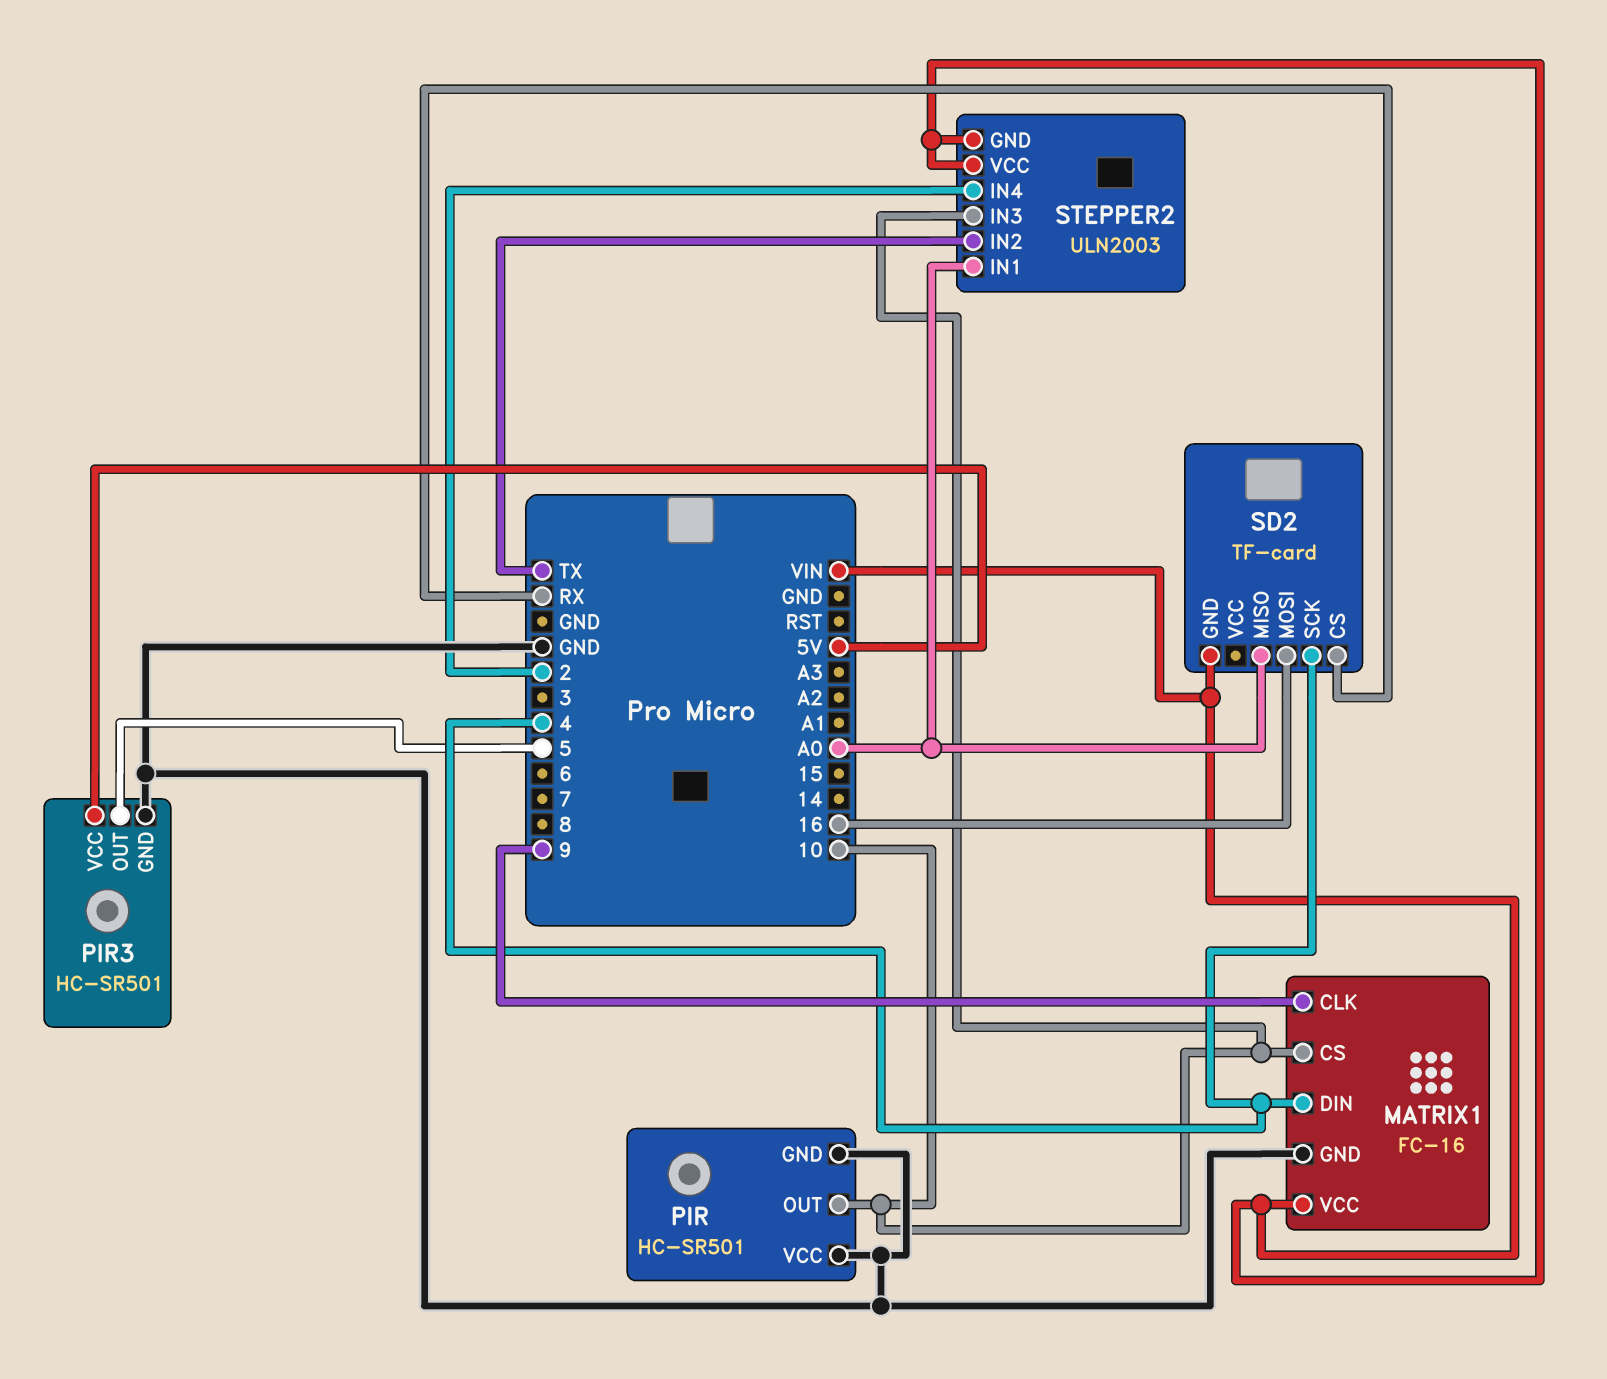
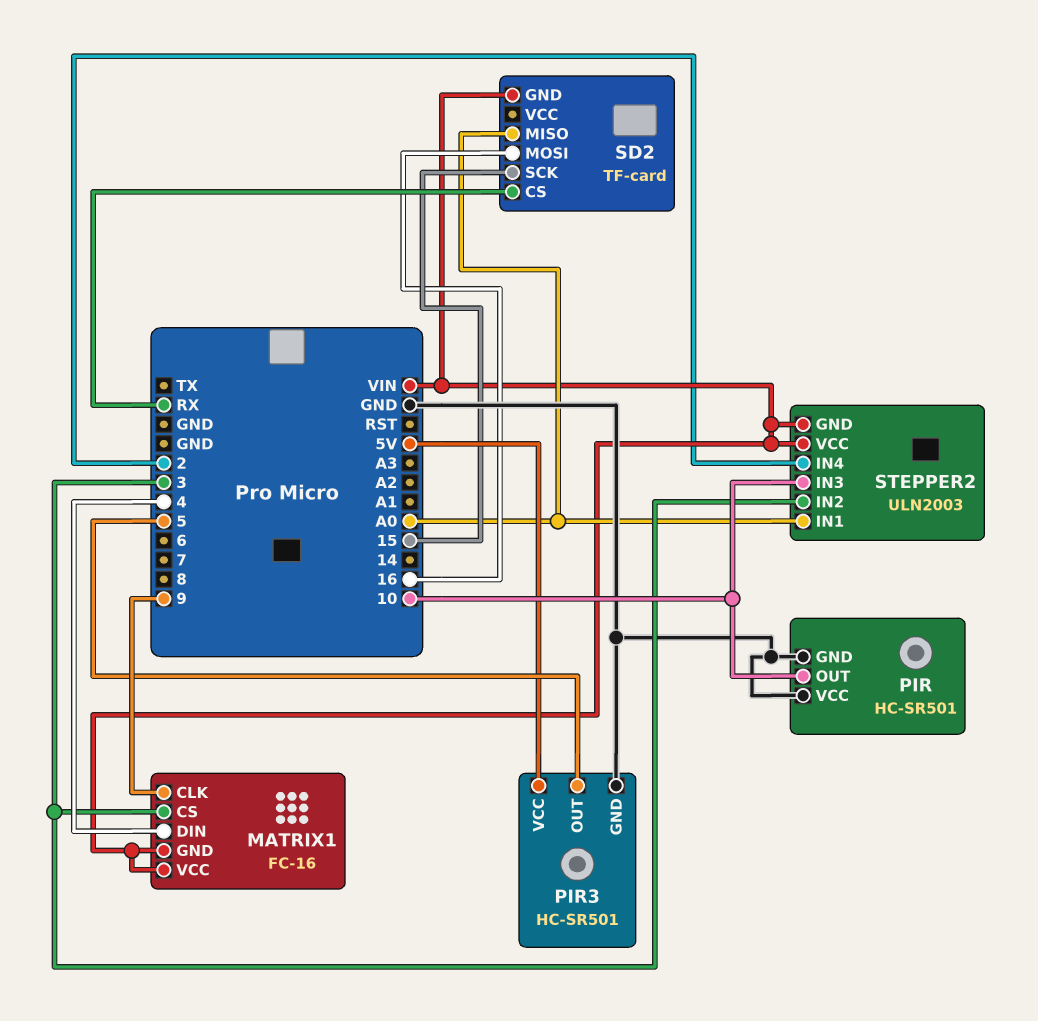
MATRIX1 pin CS: 10 -> 3
MATRIX1 pin GND: GND -> VIN
SD2 pin SCK: 4 -> 15
STEPPER2 pin IN2: TX -> 3

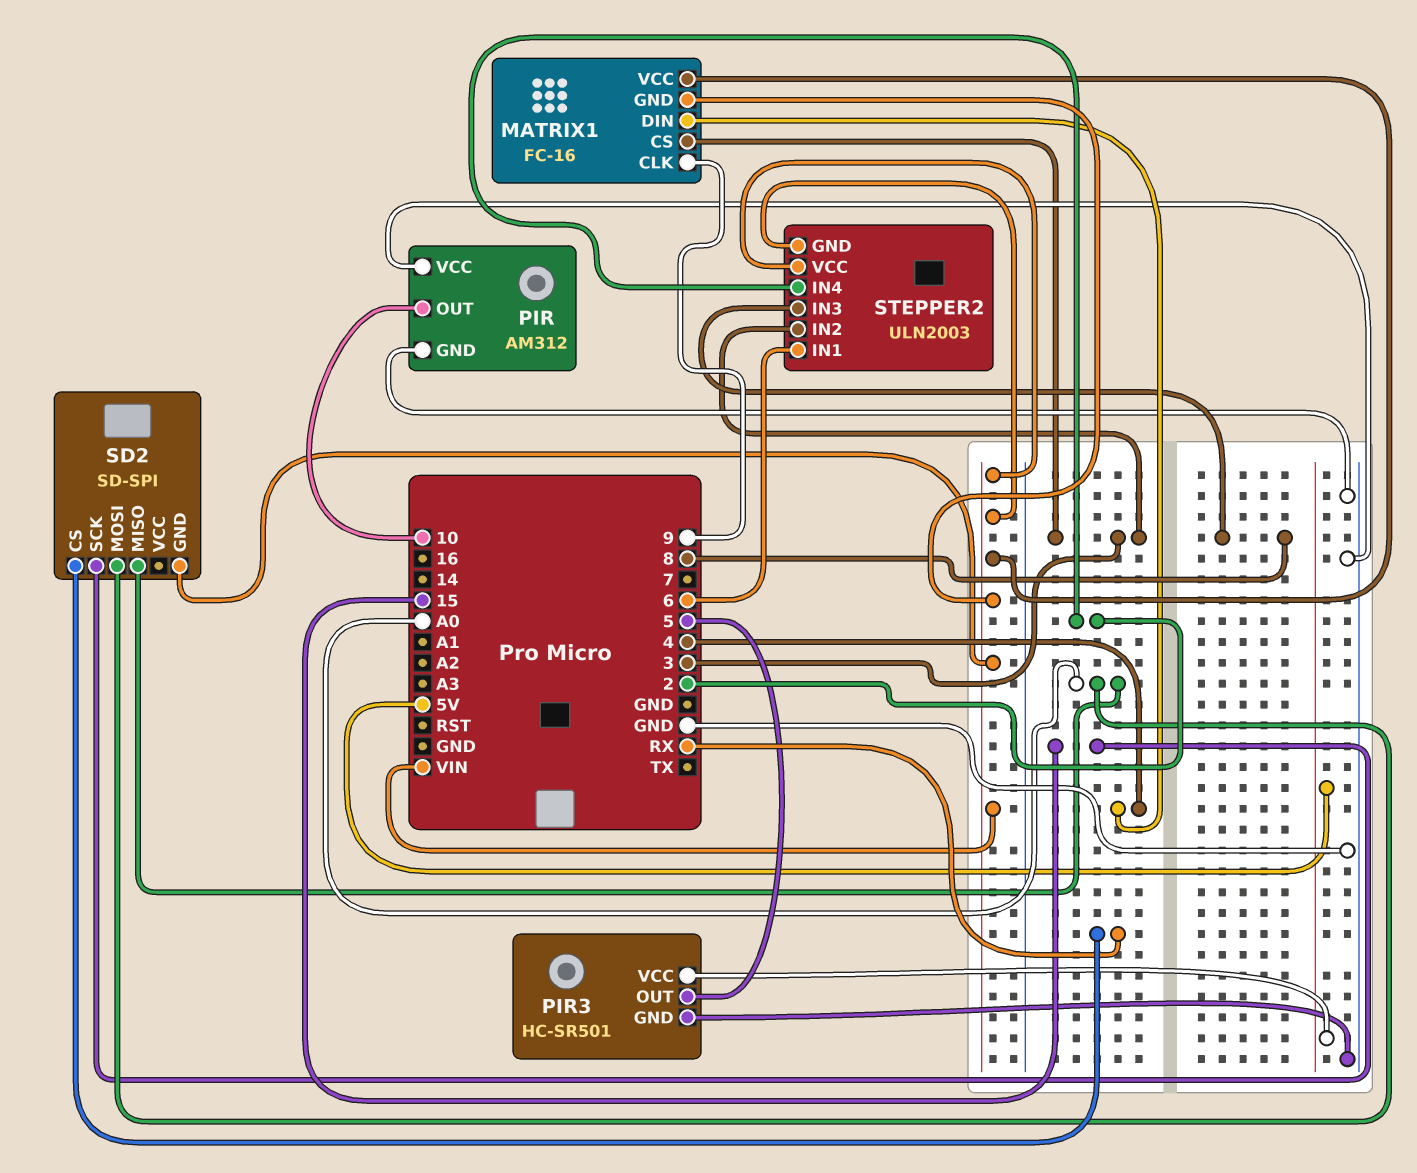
PIR: HC-SR501 -> AM312
SD2: TF-card -> SD-SPI
SD2 pin MOSI: 16 -> A0
STEPPER2 pin IN1: A0 -> 6
STEPPER2 pin IN3: 10 -> 8

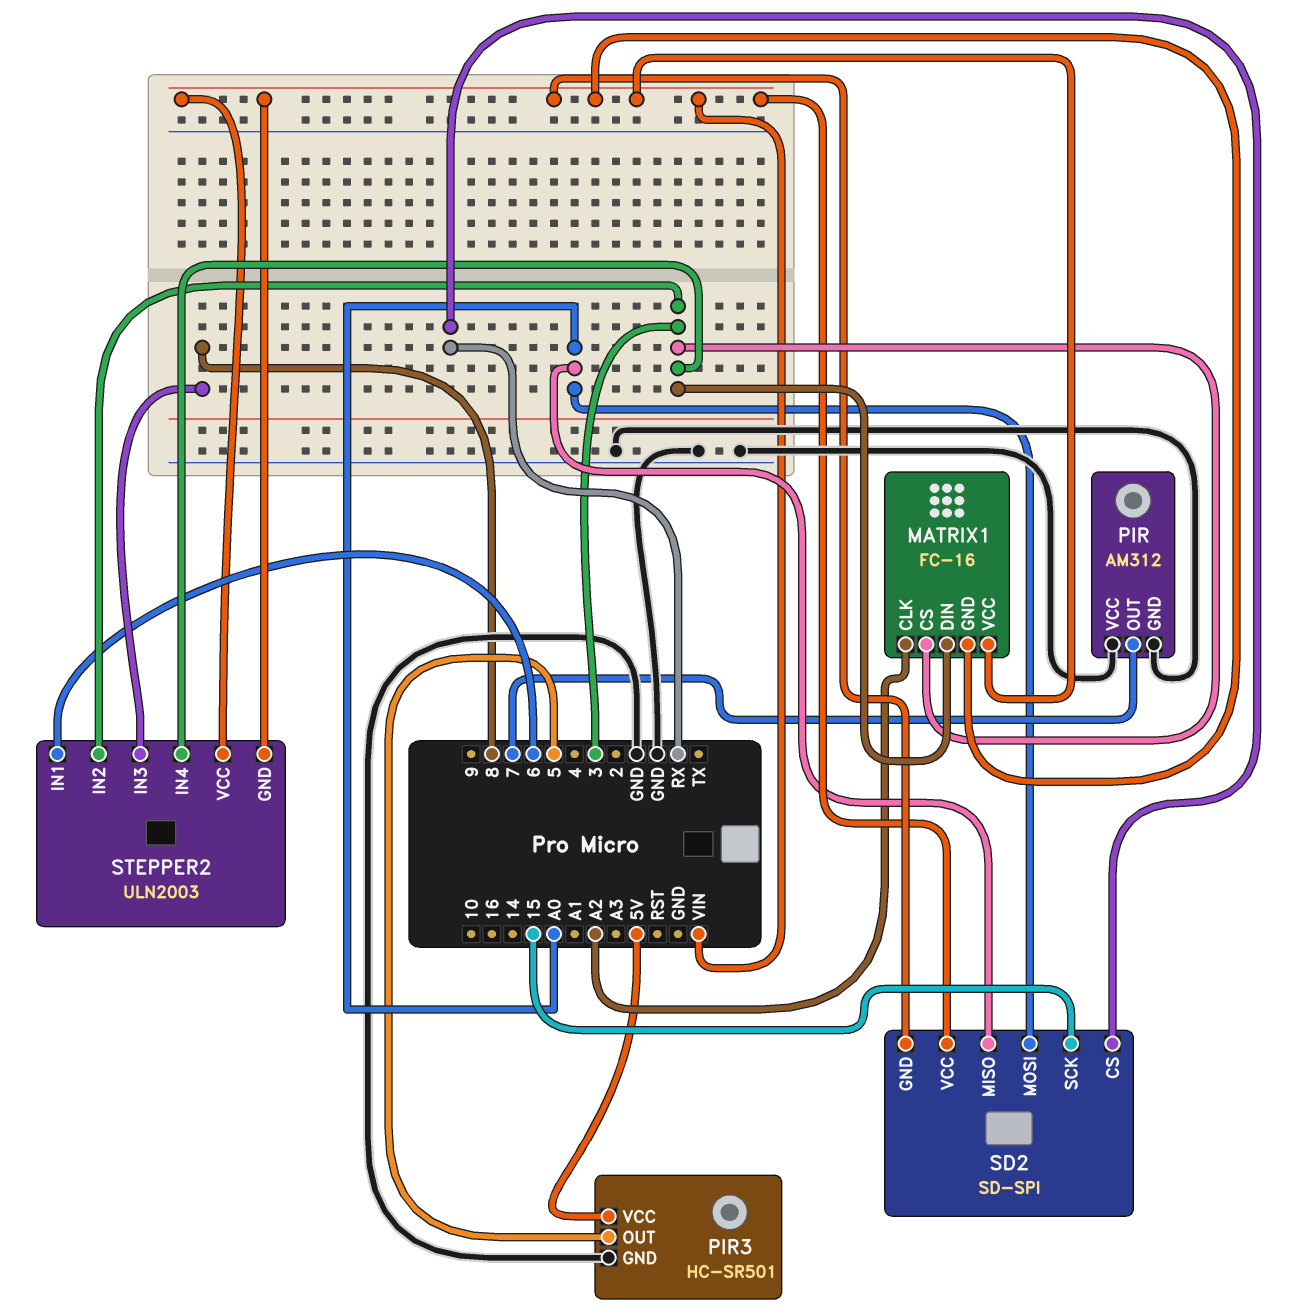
MATRIX1 pin CLK: 9 -> A2
MATRIX1 pin DIN: 4 -> 3
PIR pin OUT: 10 -> 7
SD2 pin VCC: none -> VIN
STEPPER2 pin IN4: 2 -> 3

